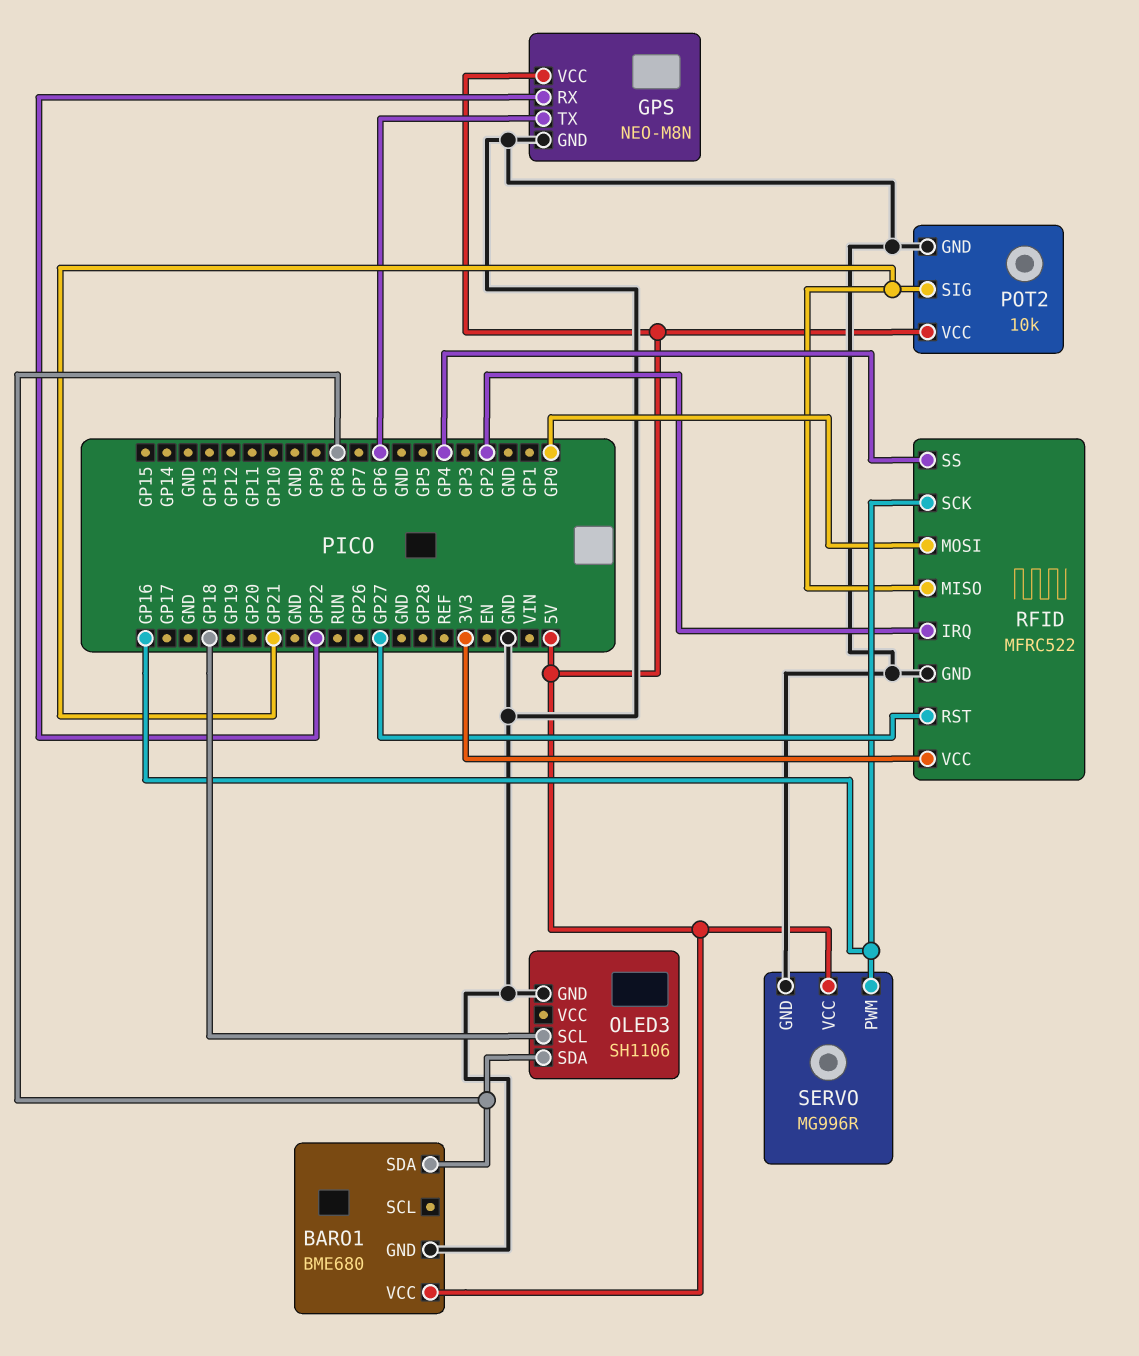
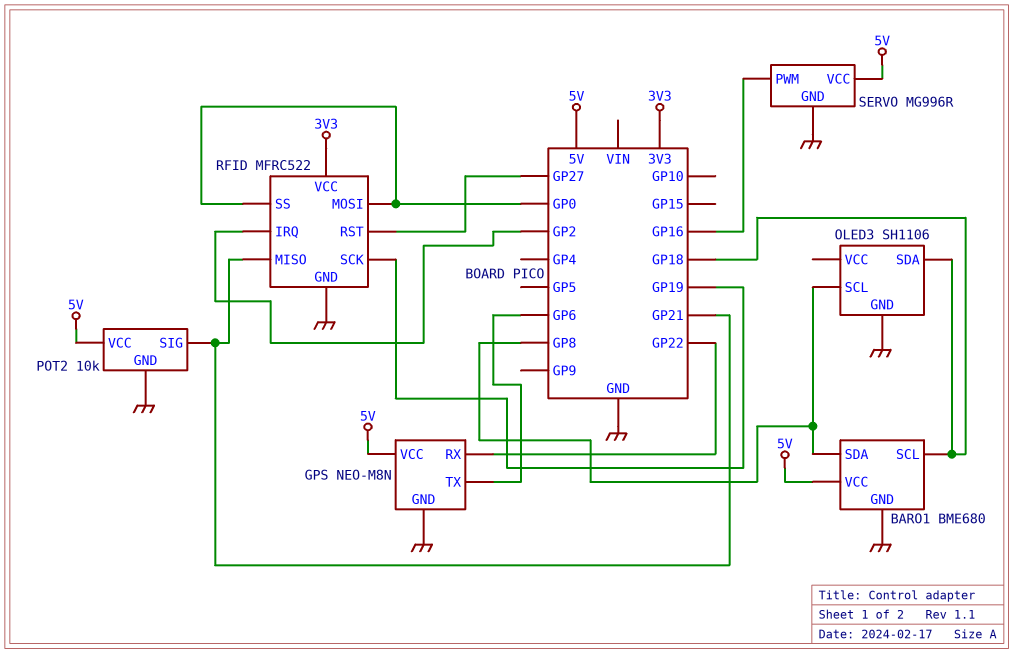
BARO1 pin SCL: none -> GP18
OLED3 pin SCL: GP18 -> GP8
OLED3 pin SDA: GP8 -> GP18
RFID pin SCK: GP16 -> GP19
RFID pin SS: GP4 -> GP0

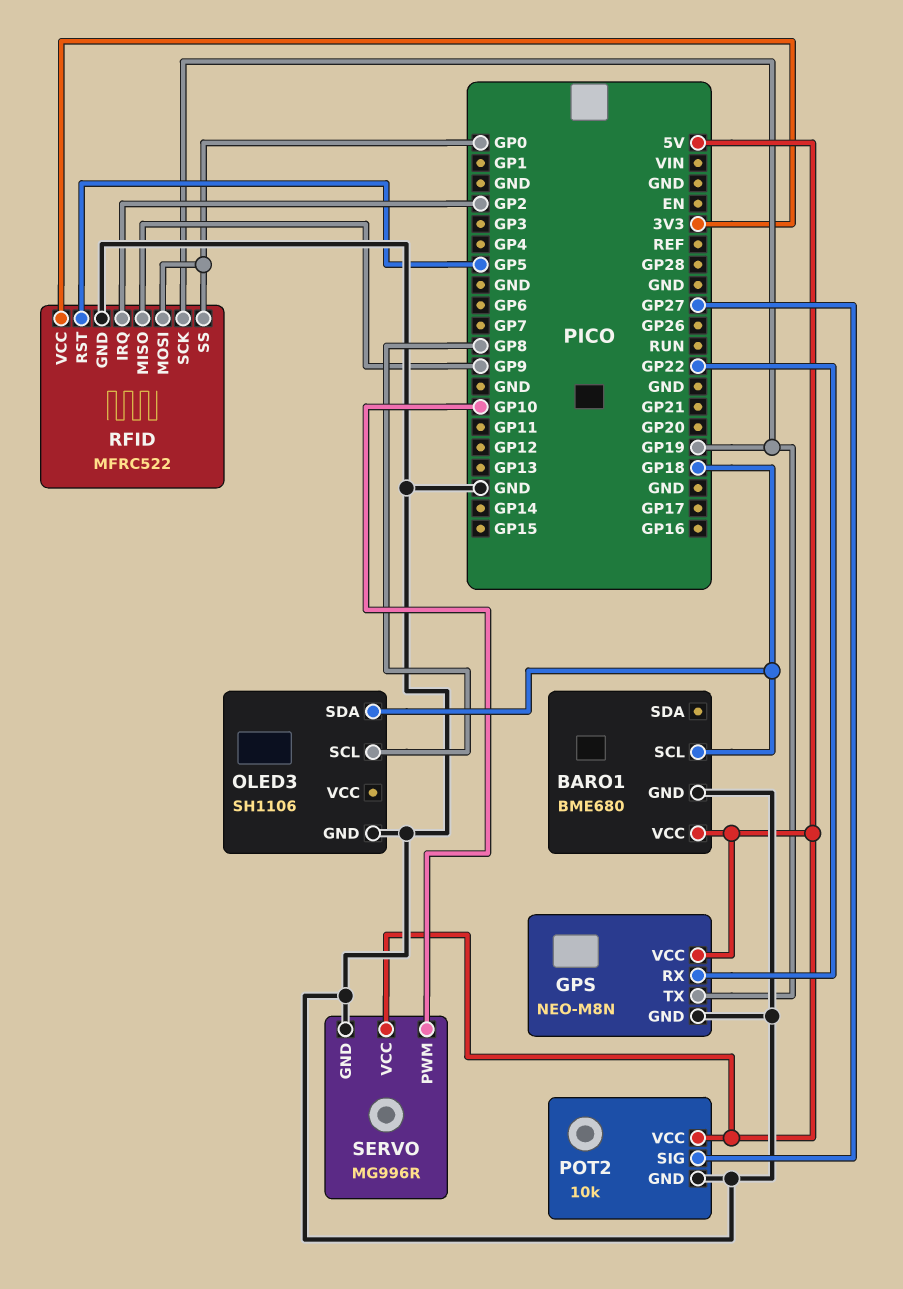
BARO1 pin SDA: GP8 -> none
GPS pin TX: GP6 -> GP19
POT2 pin SIG: GP21 -> GP27
RFID pin MISO: GP21 -> GP9
RFID pin RST: GP27 -> GP5
SERVO pin PWM: GP16 -> GP10

